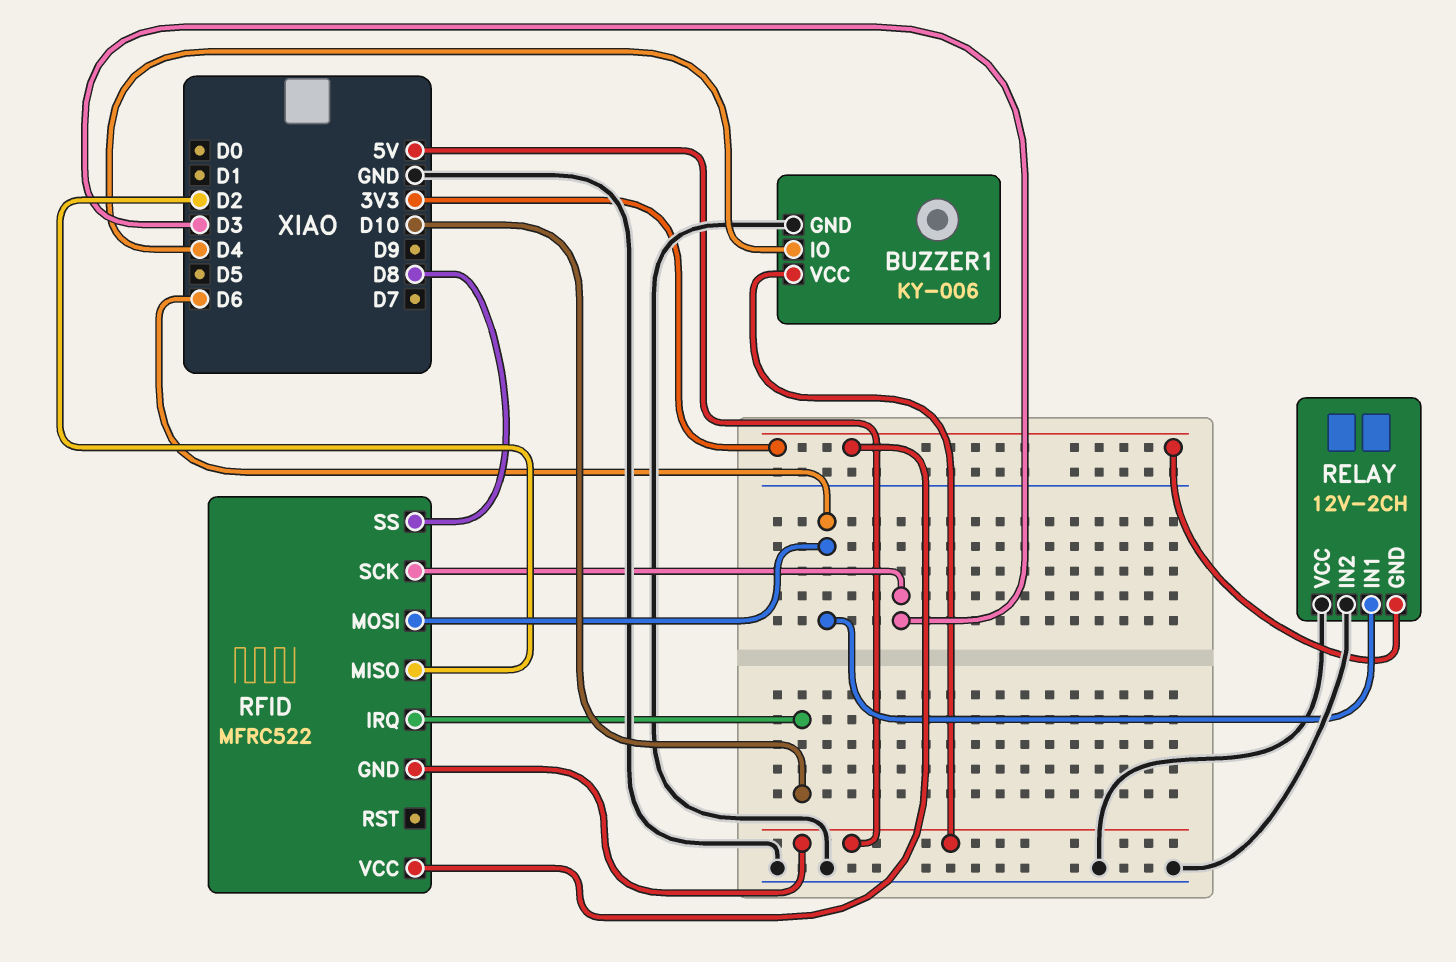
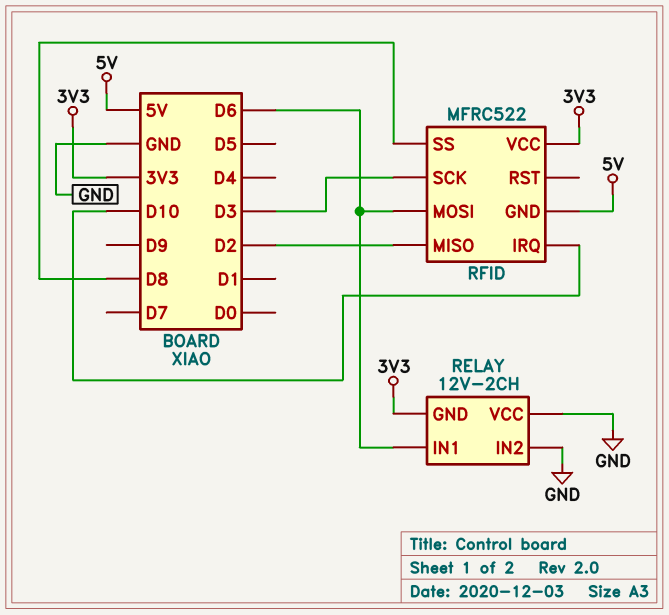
BUZZER1: KY-006 -> none
BUZZER1 pin GND: GND -> none
BUZZER1 pin IO: D4 -> none
BUZZER1 pin VCC: 5V -> none

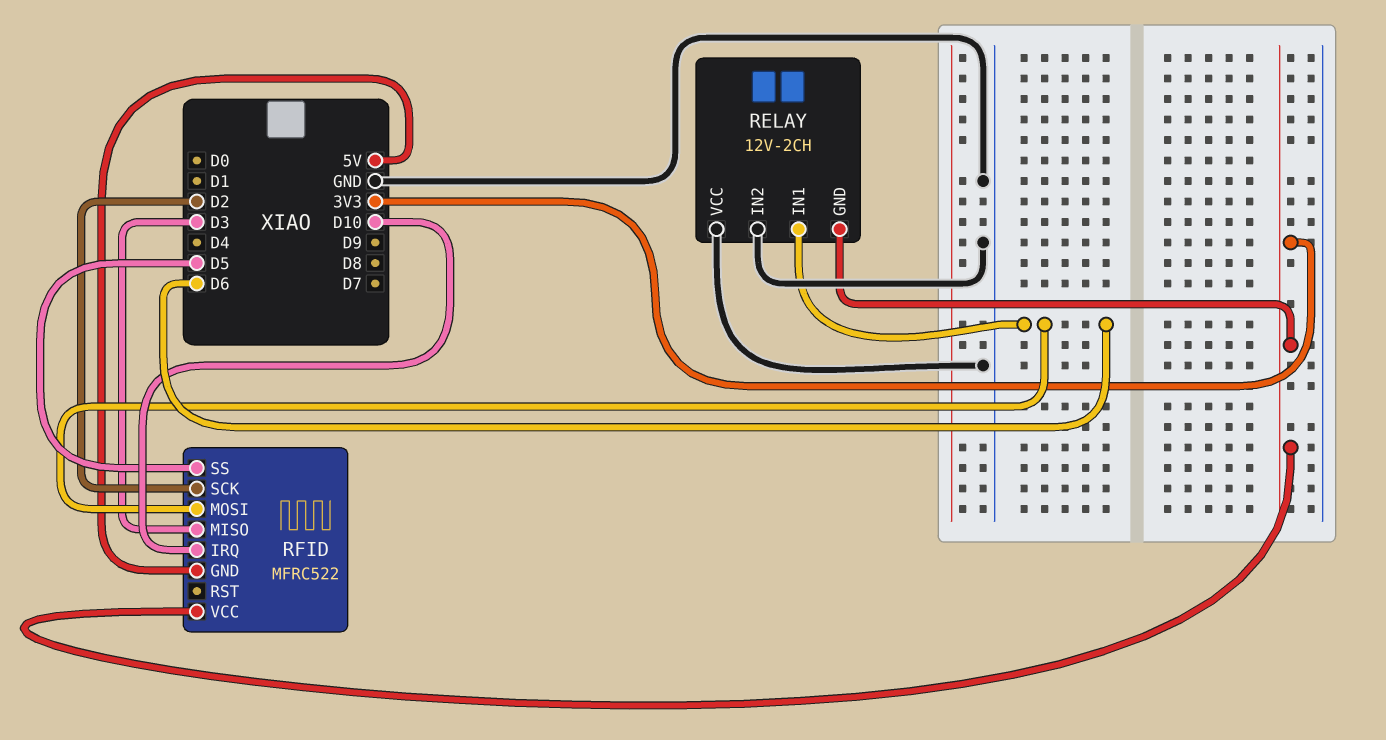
RFID pin MISO: D2 -> D3
RFID pin SCK: D3 -> D2
RFID pin SS: D8 -> D5

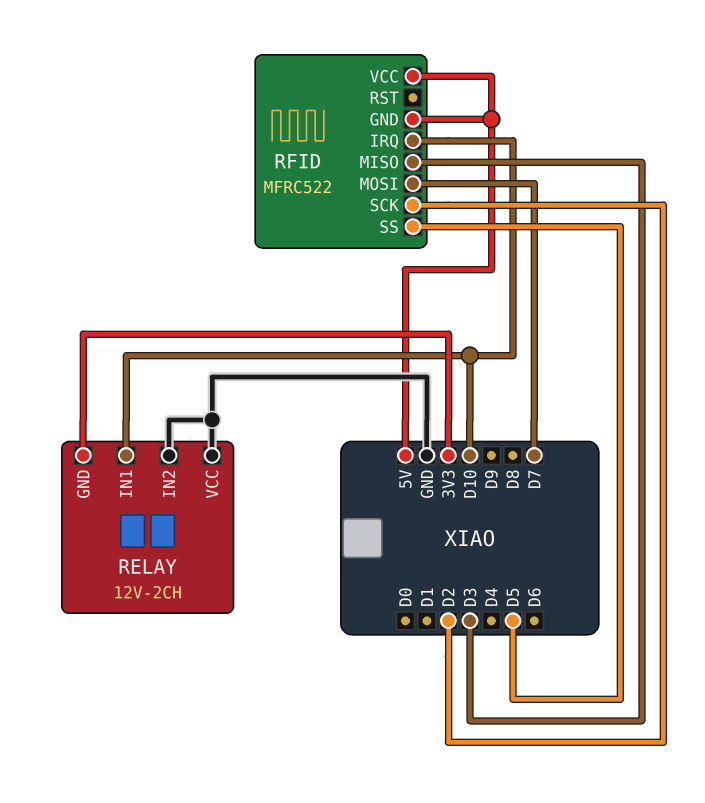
RELAY pin IN1: D6 -> D10
RFID pin MOSI: D6 -> D7
RFID pin VCC: 3V3 -> 5V

